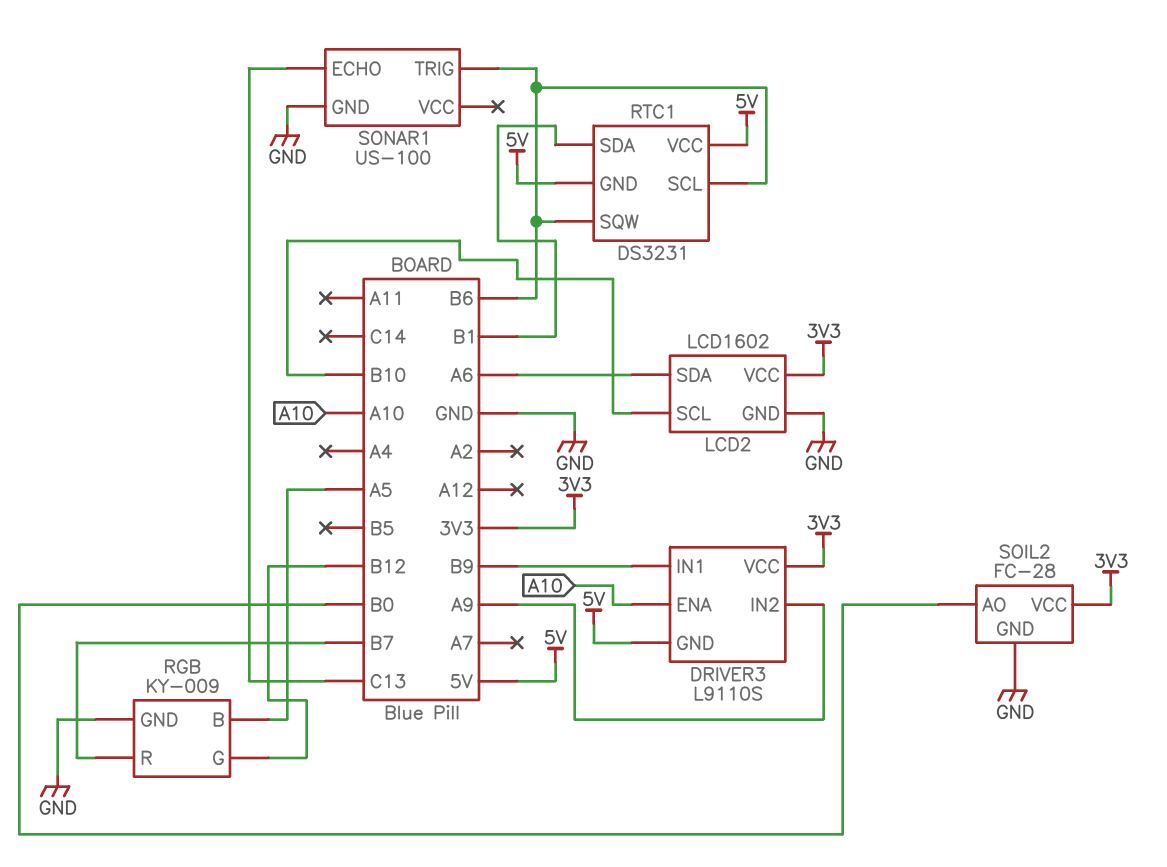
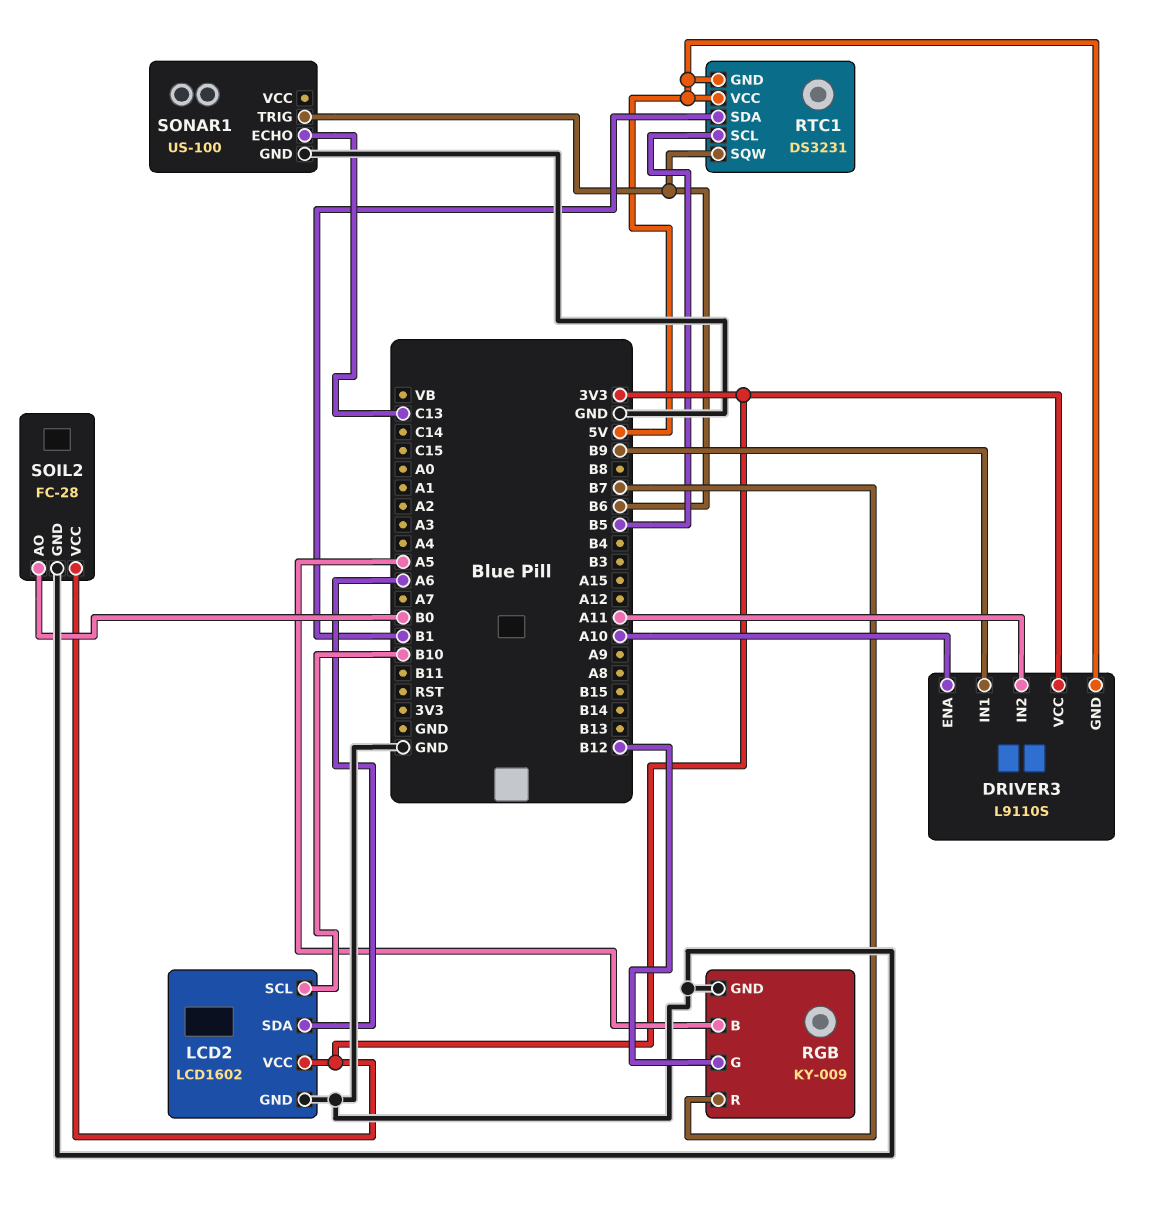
DRIVER3 pin IN2: A9 -> A11
RTC1 pin SCL: B6 -> B5

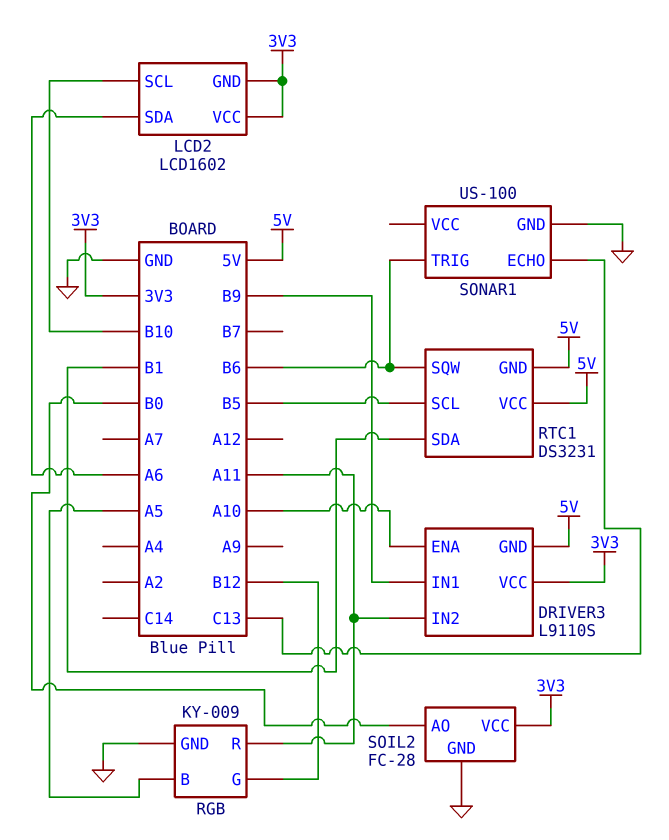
LCD2 pin GND: GND -> 3V3
RGB pin R: B7 -> A11

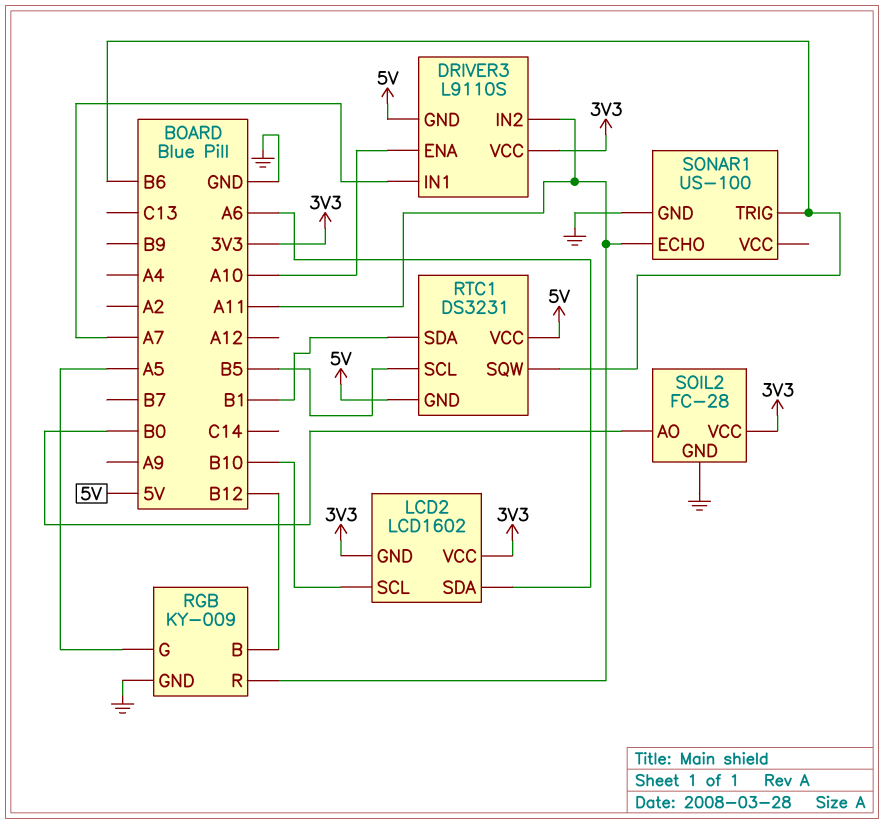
DRIVER3 pin IN1: B9 -> A7
RGB pin B: A5 -> B12
RGB pin G: B12 -> A5
SONAR1 pin ECHO: C13 -> A11

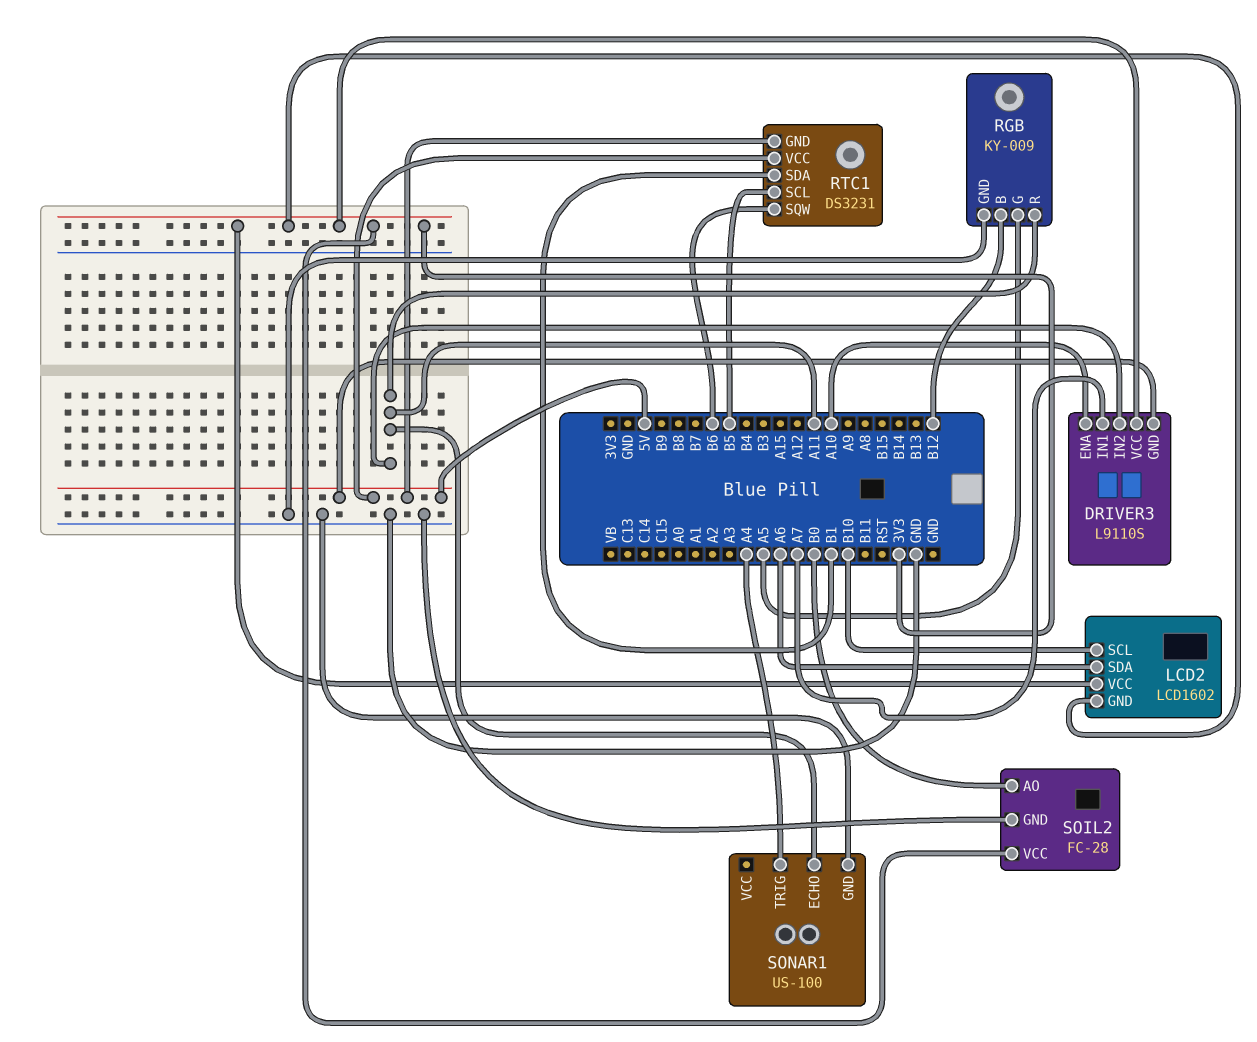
SONAR1 pin TRIG: B6 -> A4

